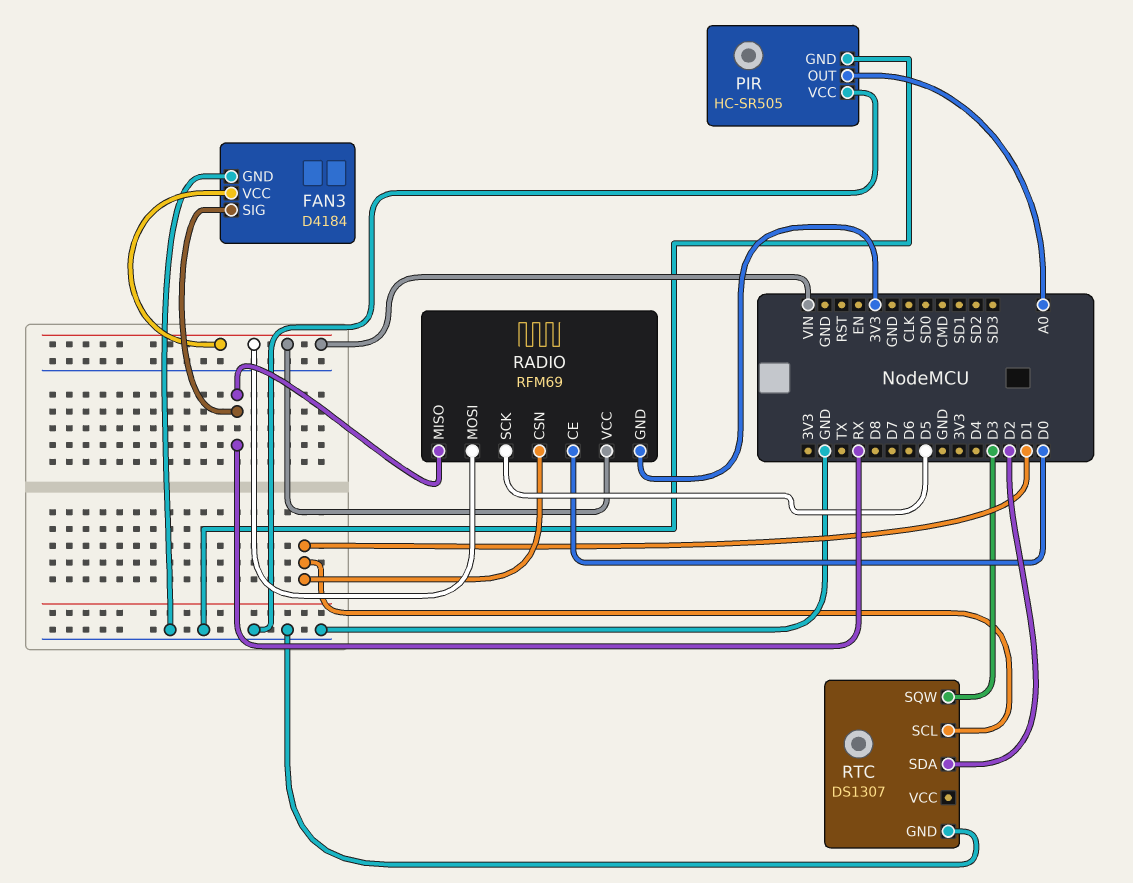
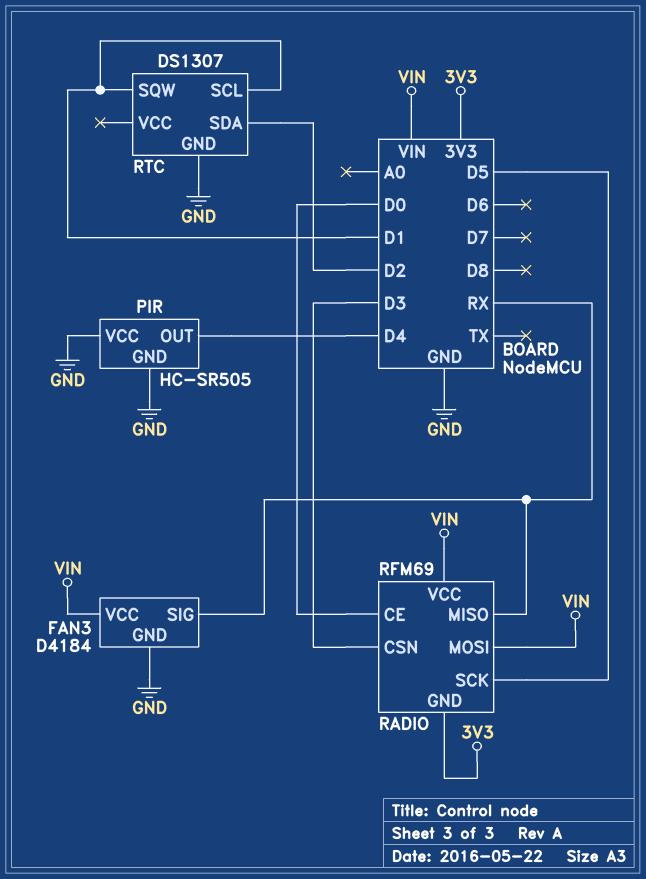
PIR pin OUT: A0 -> D4
RADIO pin CSN: D1 -> D3
RTC pin SQW: D3 -> D1

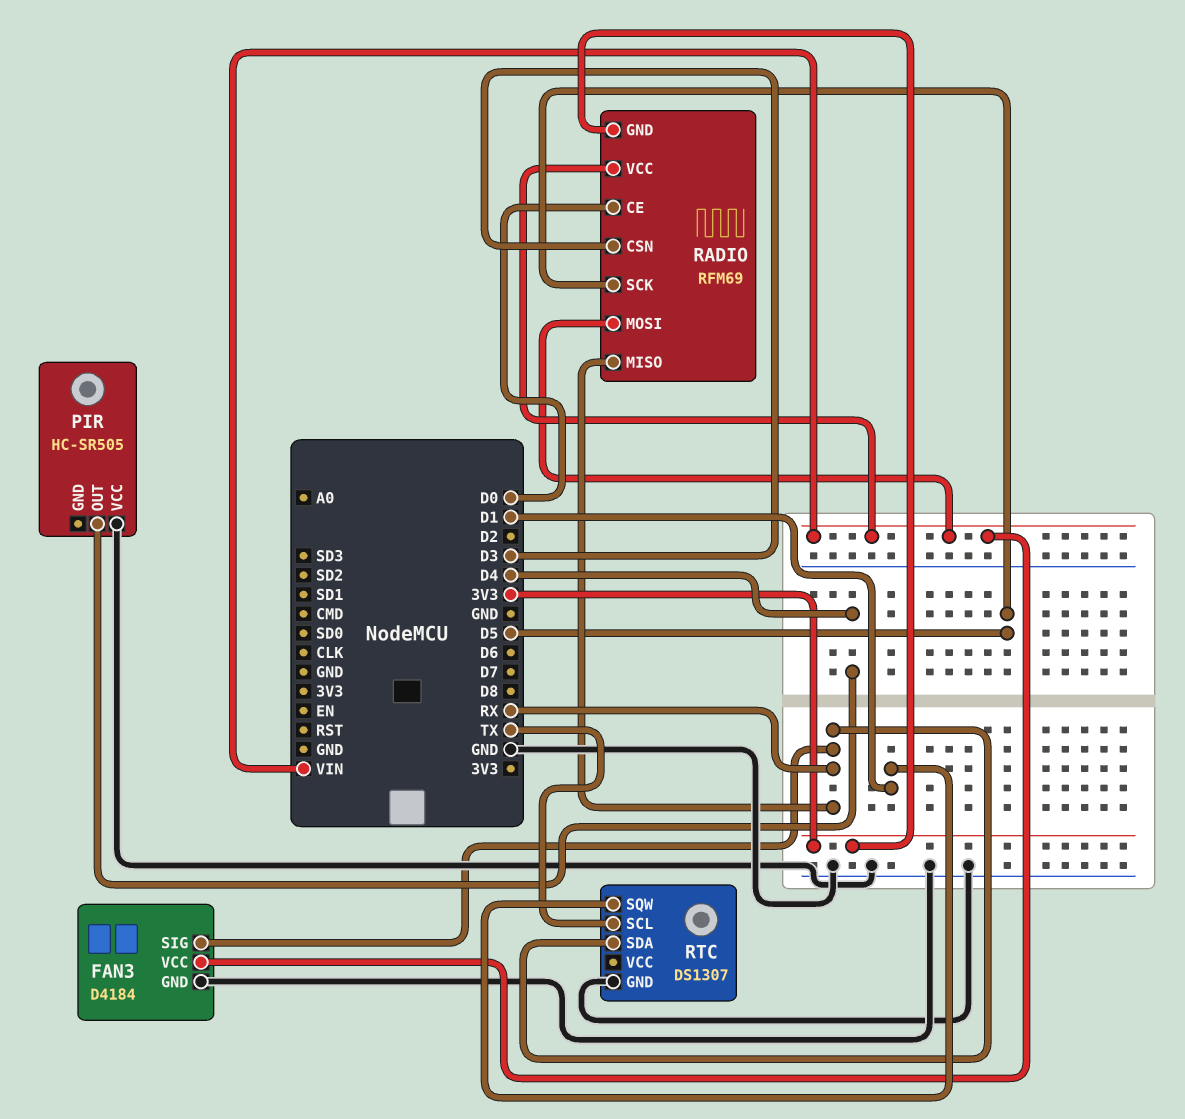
PIR pin GND: GND -> none
RTC pin SCL: D1 -> TX
RTC pin SDA: D2 -> RX

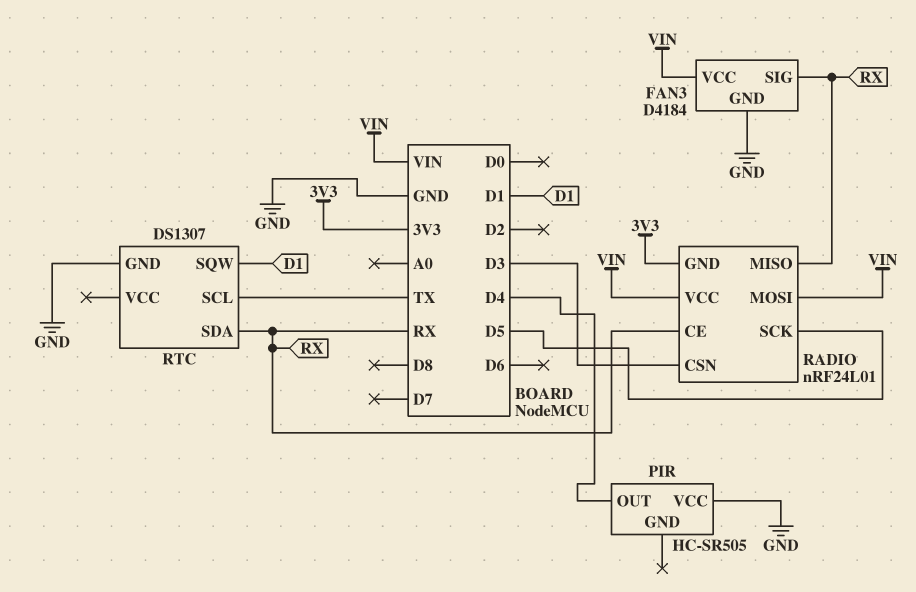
RADIO: RFM69 -> nRF24L01
RADIO pin CE: D0 -> RX

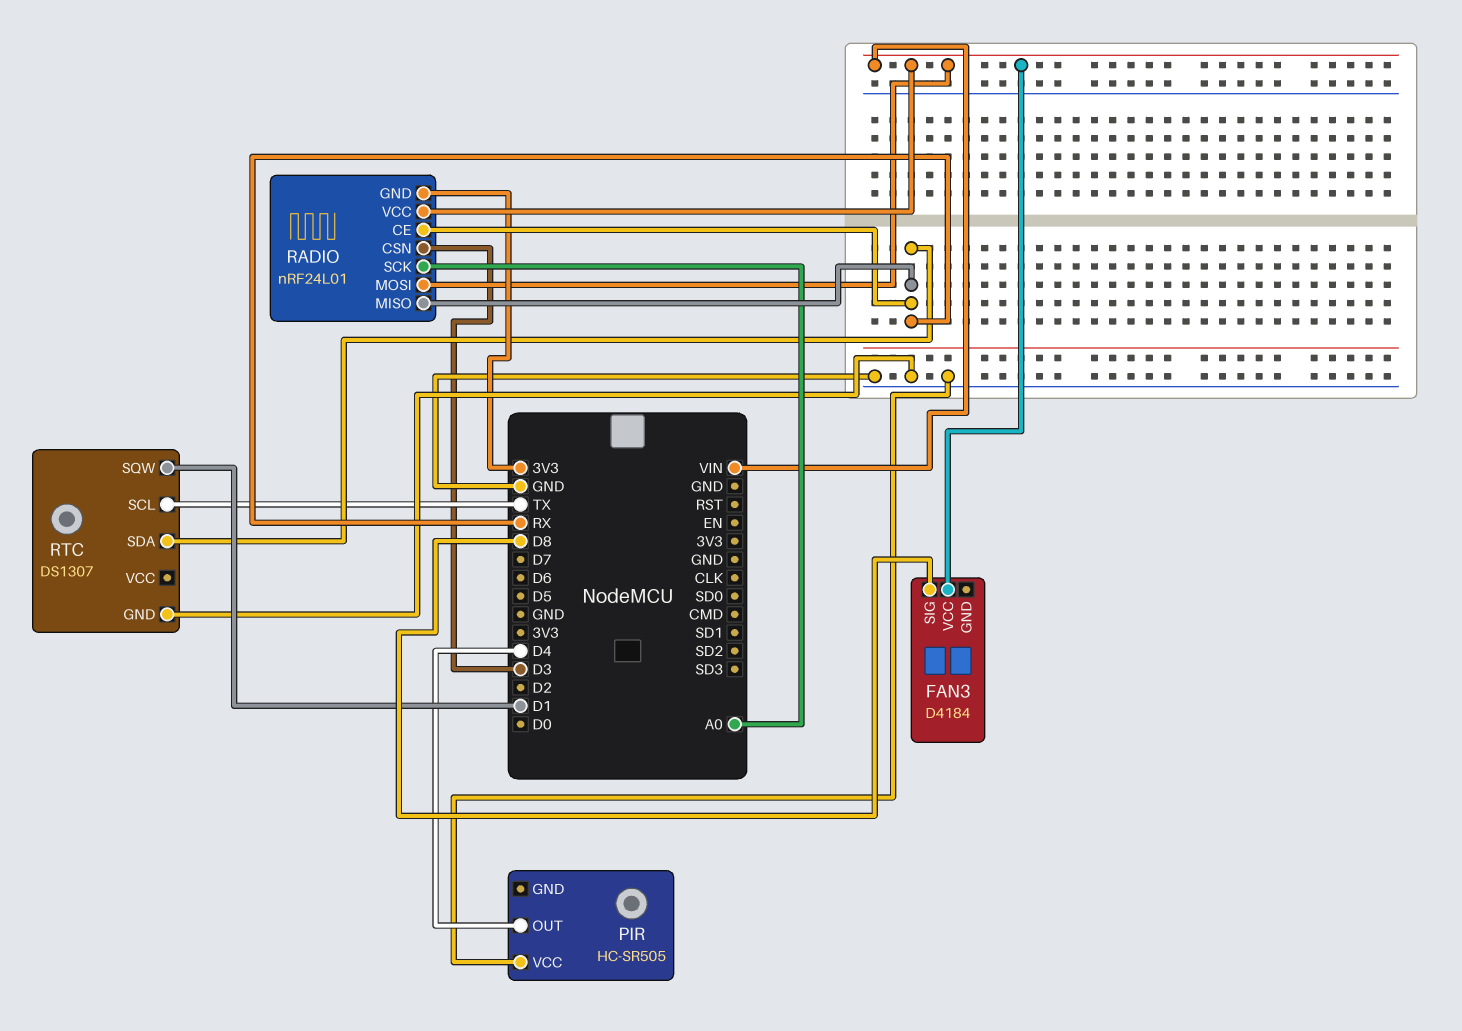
FAN3 pin GND: GND -> none
FAN3 pin SIG: RX -> D8
RADIO pin SCK: D5 -> A0

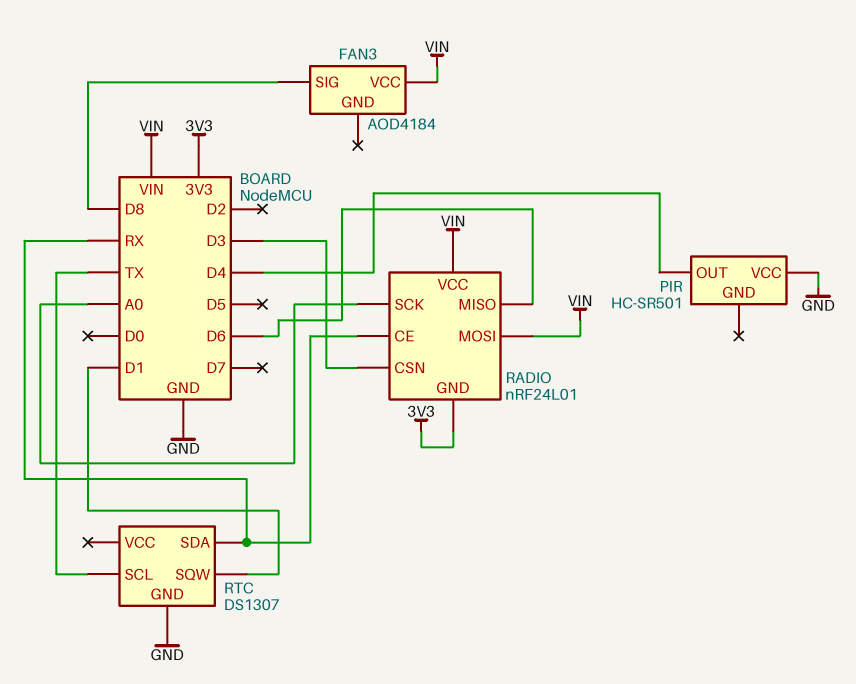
FAN3: D4184 -> AOD4184
PIR: HC-SR505 -> HC-SR501
RADIO pin MISO: RX -> D6

